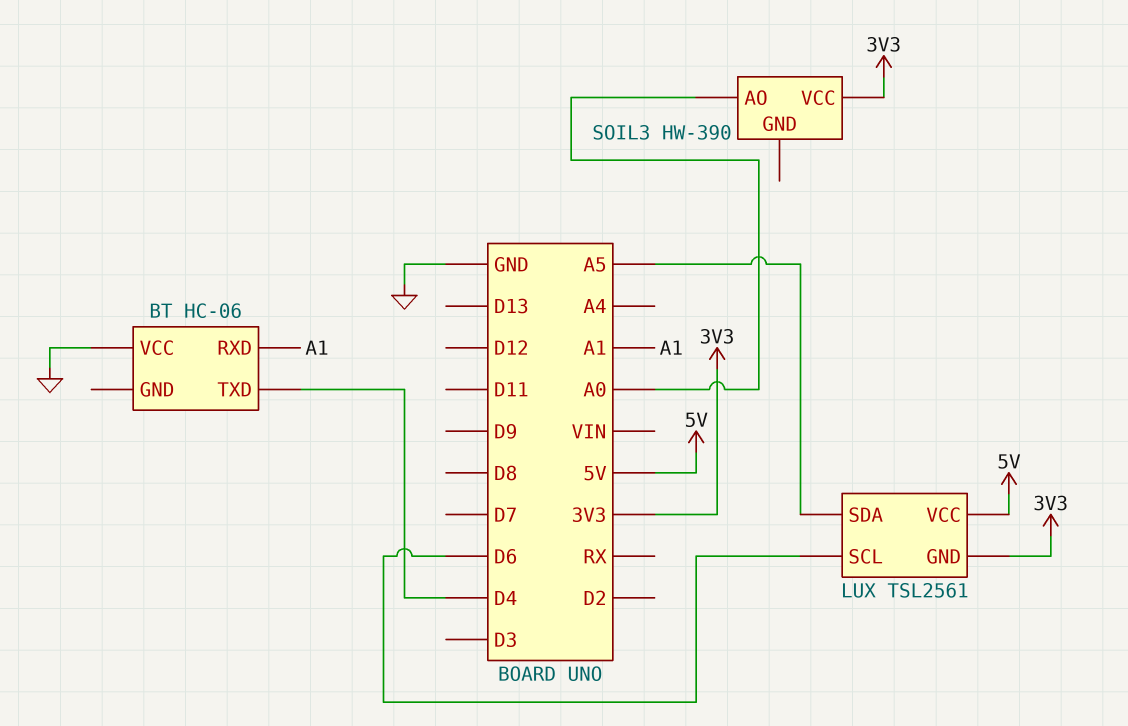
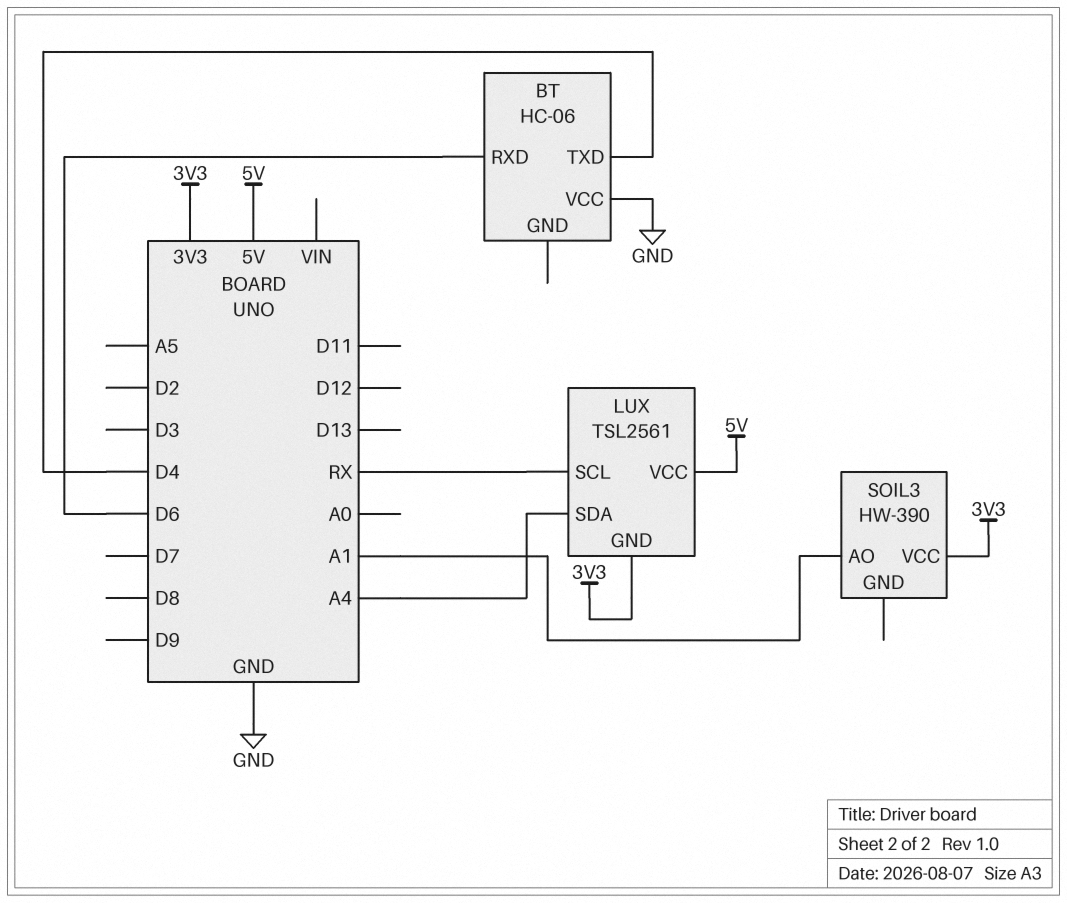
BT pin RXD: A1 -> D6
LUX pin SCL: D6 -> RX
LUX pin SDA: A5 -> A4
SOIL3 pin AO: A0 -> A1

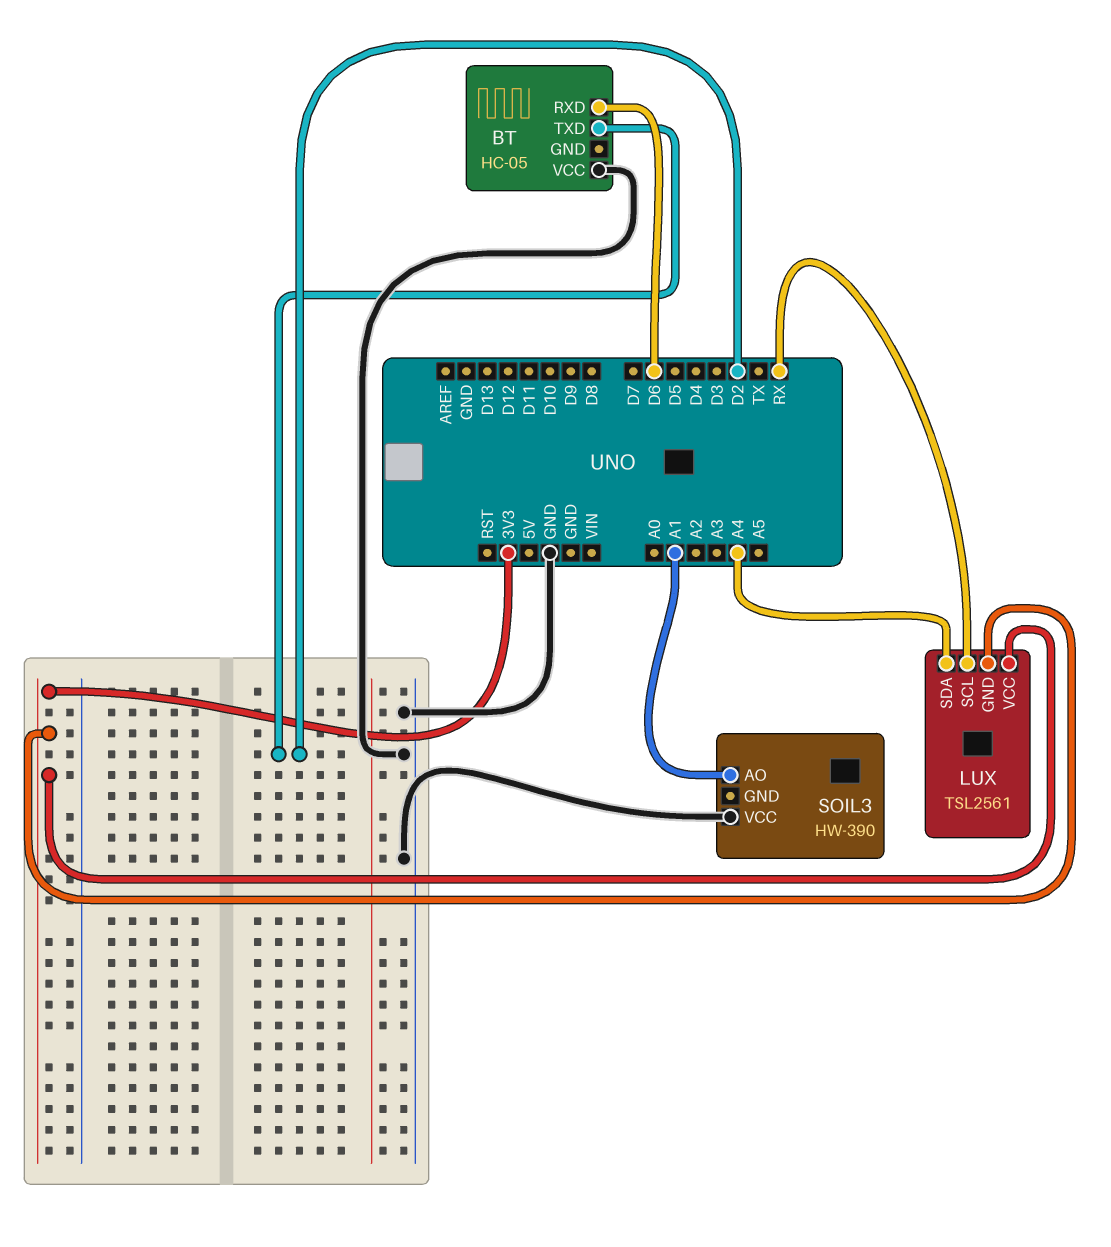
BT: HC-06 -> HC-05
BT pin TXD: D4 -> D2
LUX pin VCC: 5V -> 3V3
SOIL3 pin VCC: 3V3 -> GND

